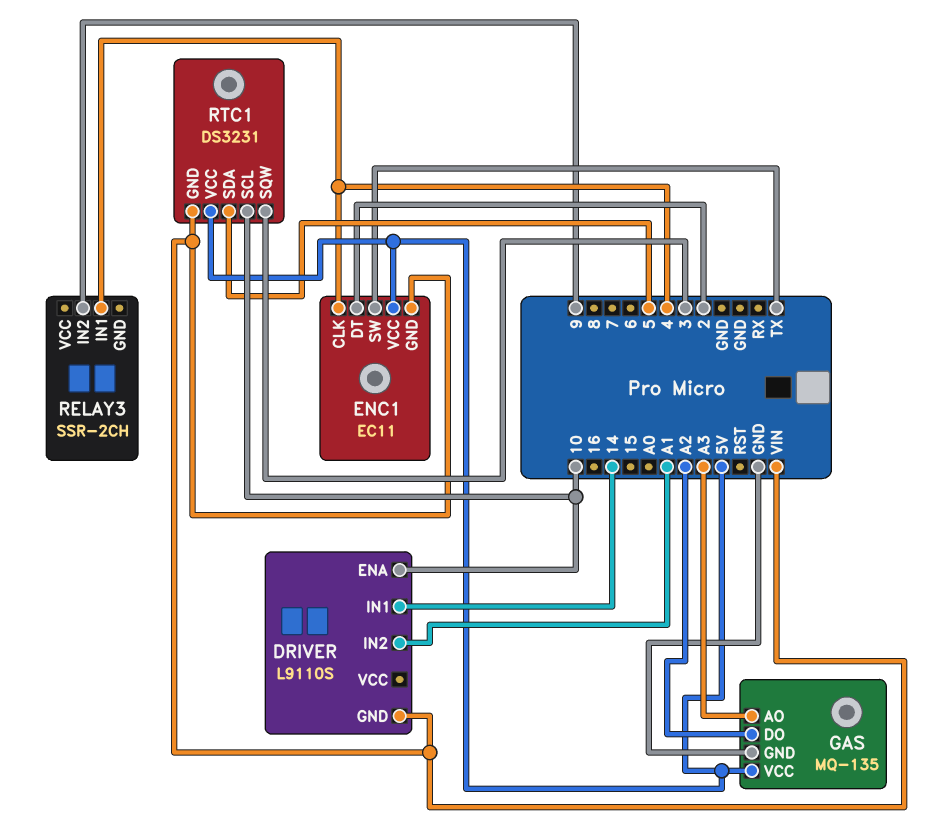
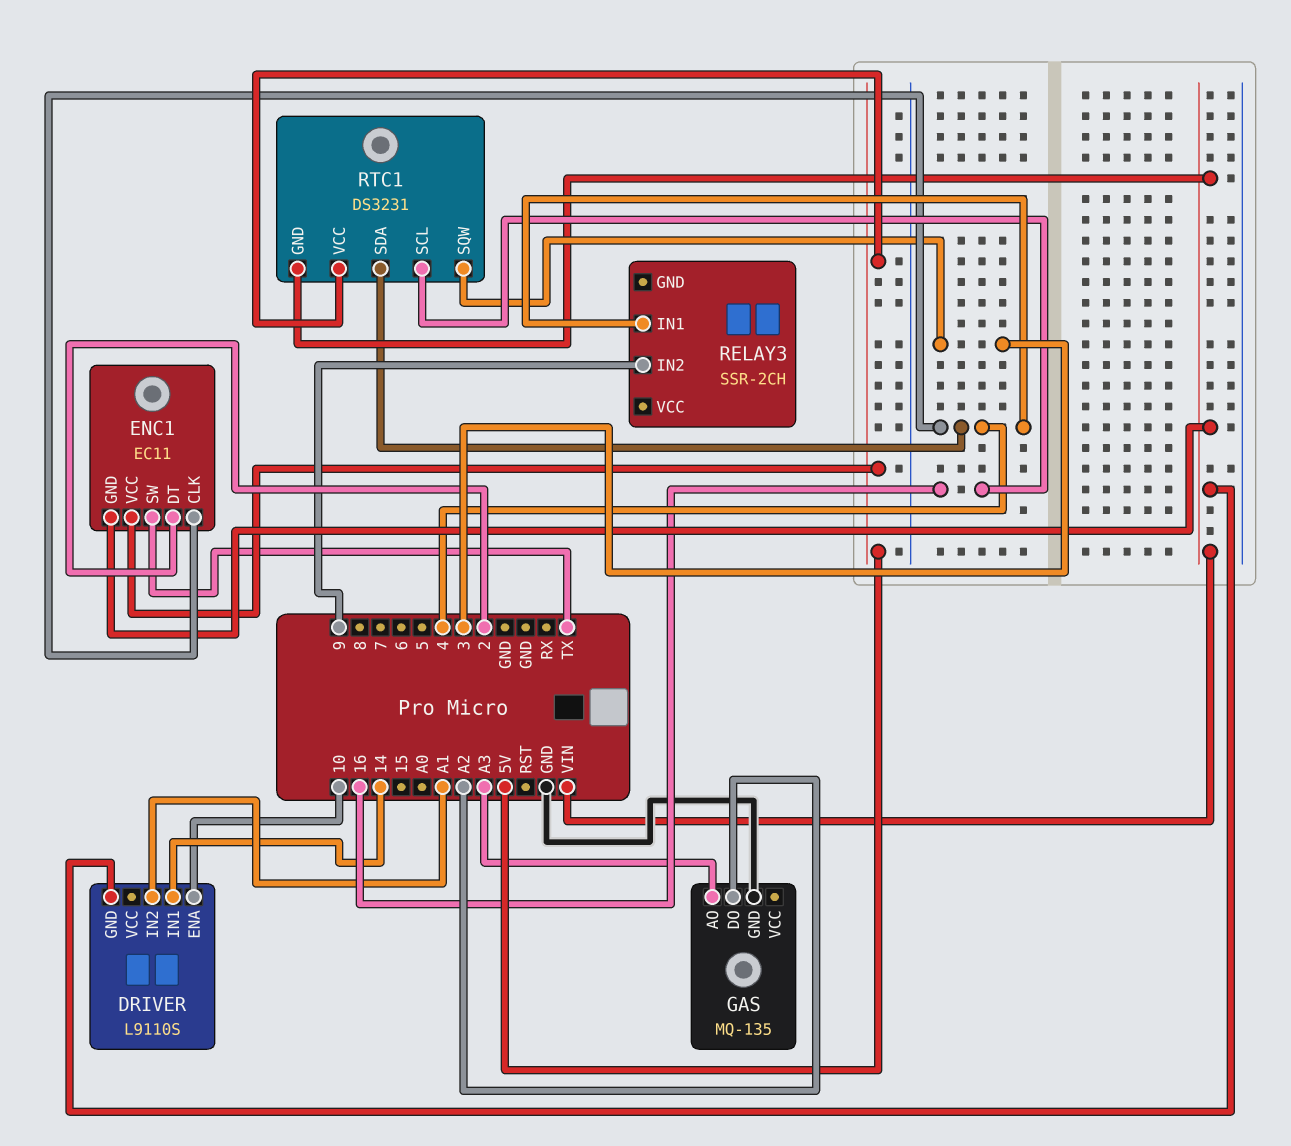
GAS pin VCC: 5V -> none
RTC1 pin SCL: 10 -> 16
RTC1 pin SDA: 5 -> 4

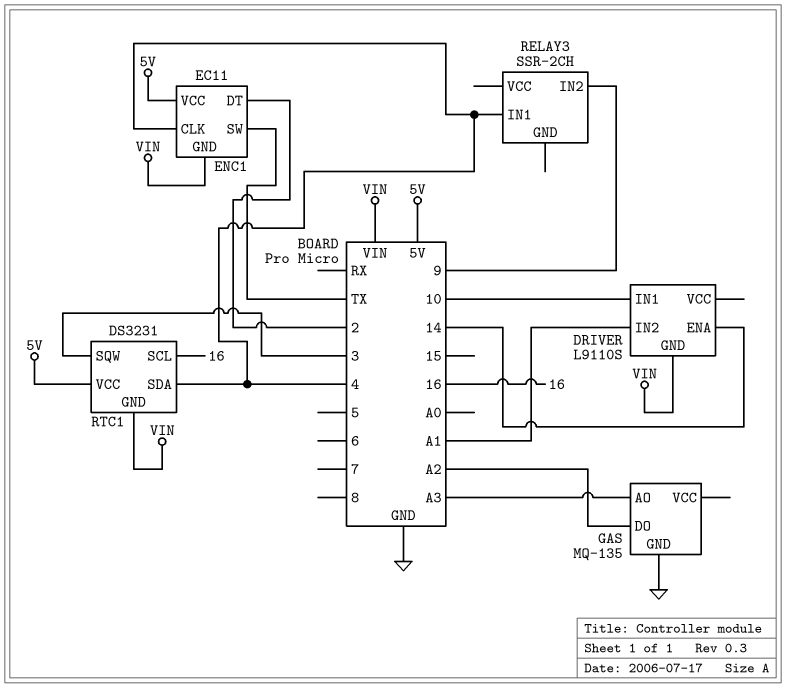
DRIVER pin ENA: 10 -> 14
DRIVER pin IN1: 14 -> 10

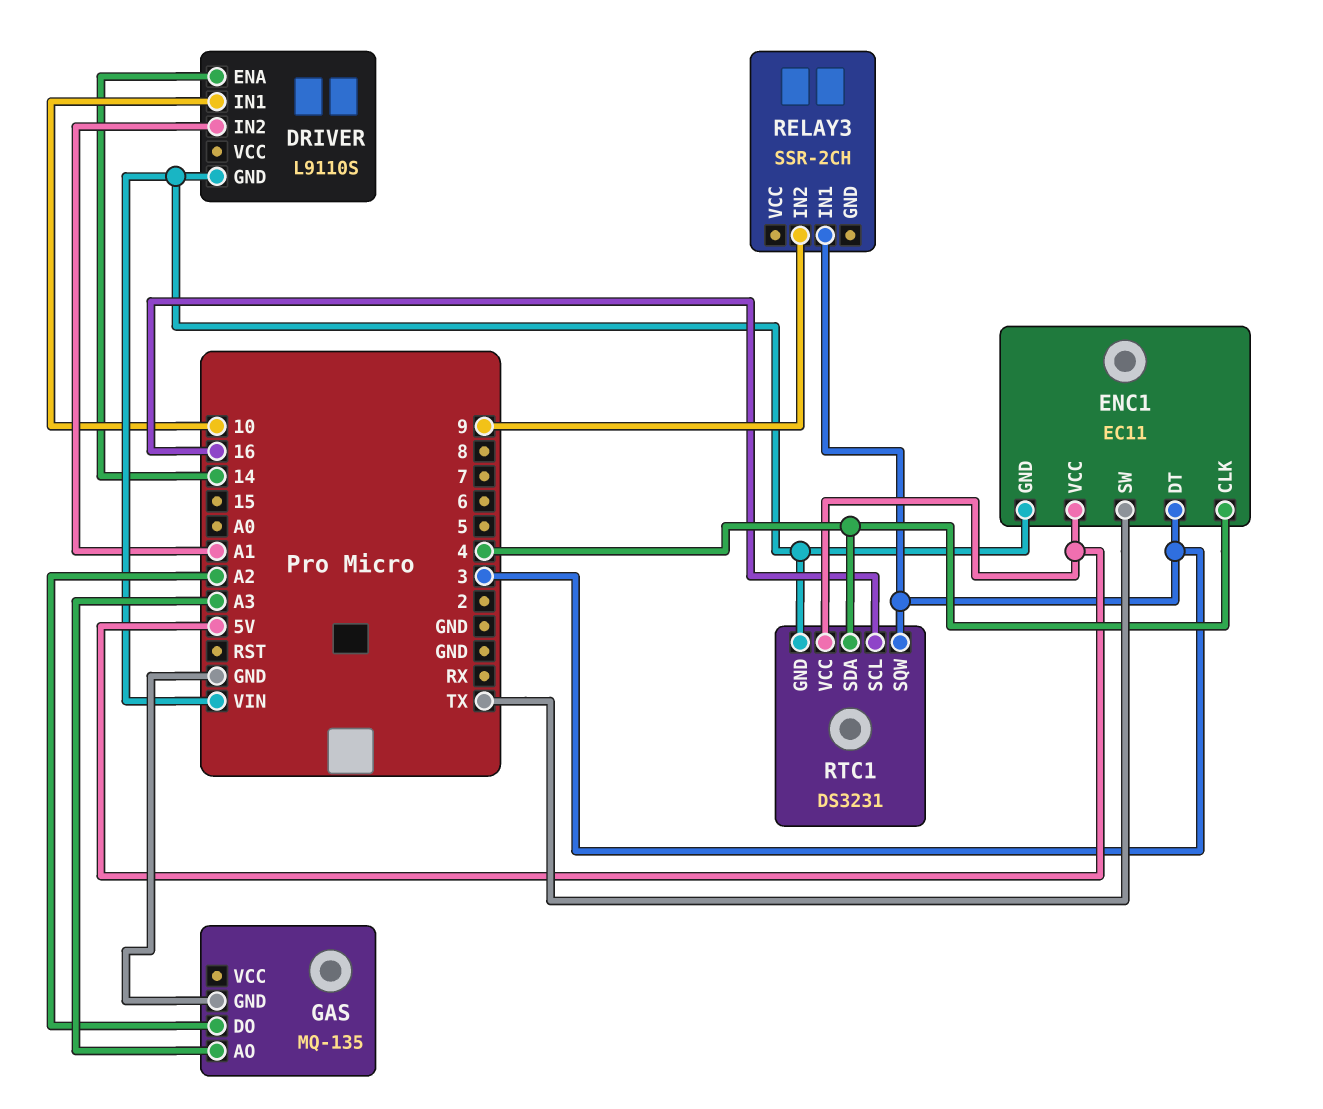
ENC1 pin DT: 2 -> 3
RELAY3 pin IN1: 4 -> 3

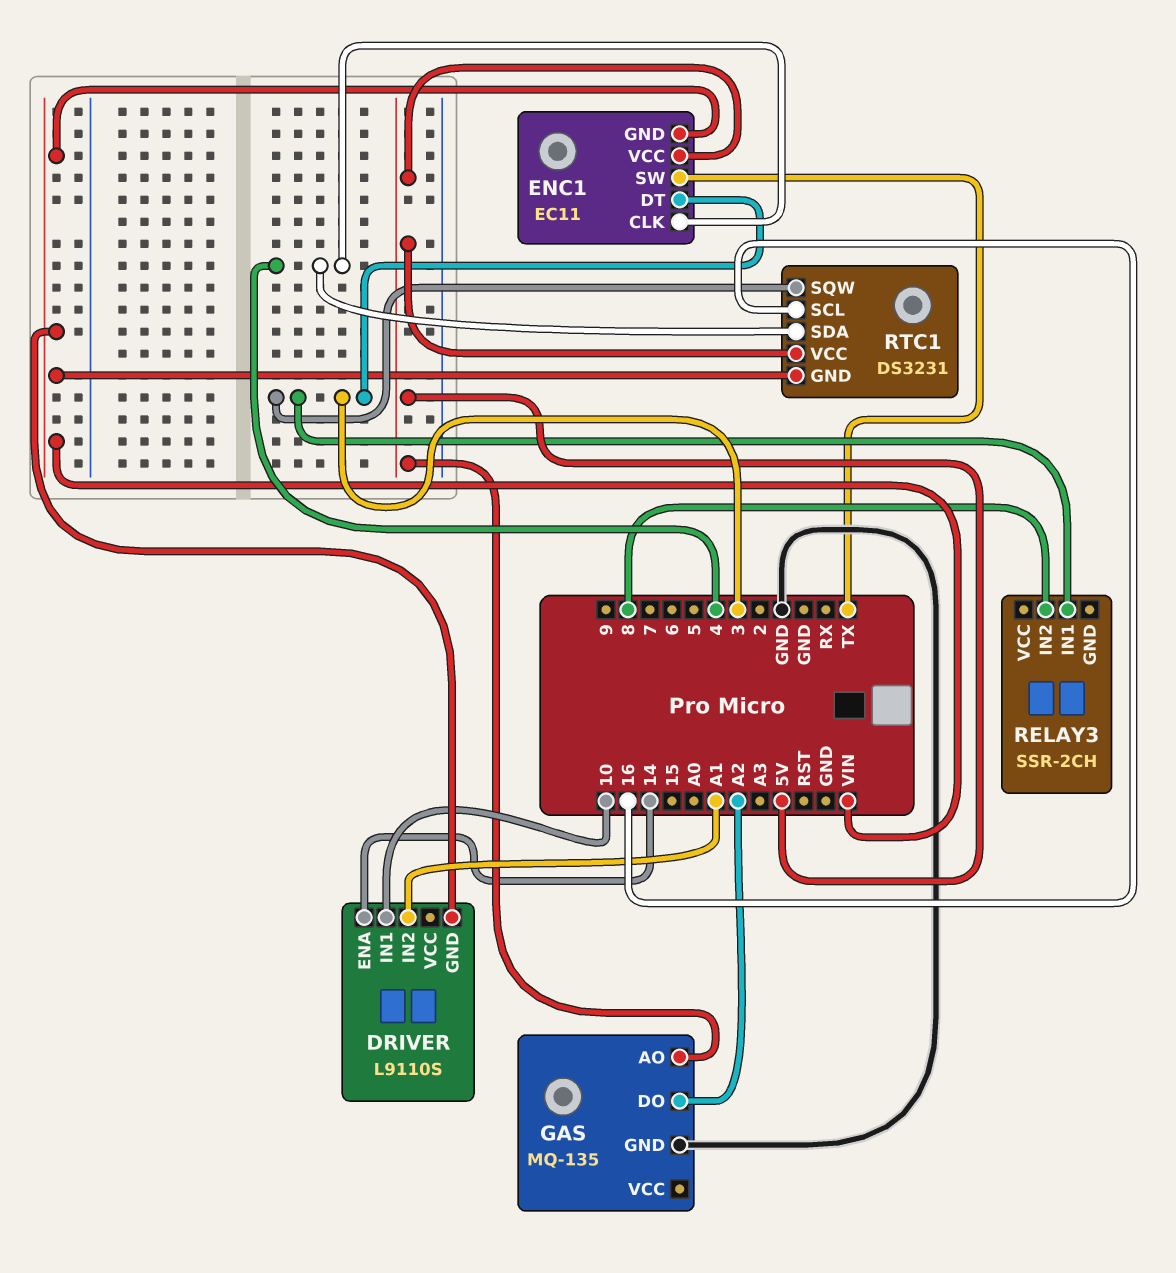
GAS pin AO: A3 -> 5V
RELAY3 pin IN2: 9 -> 8

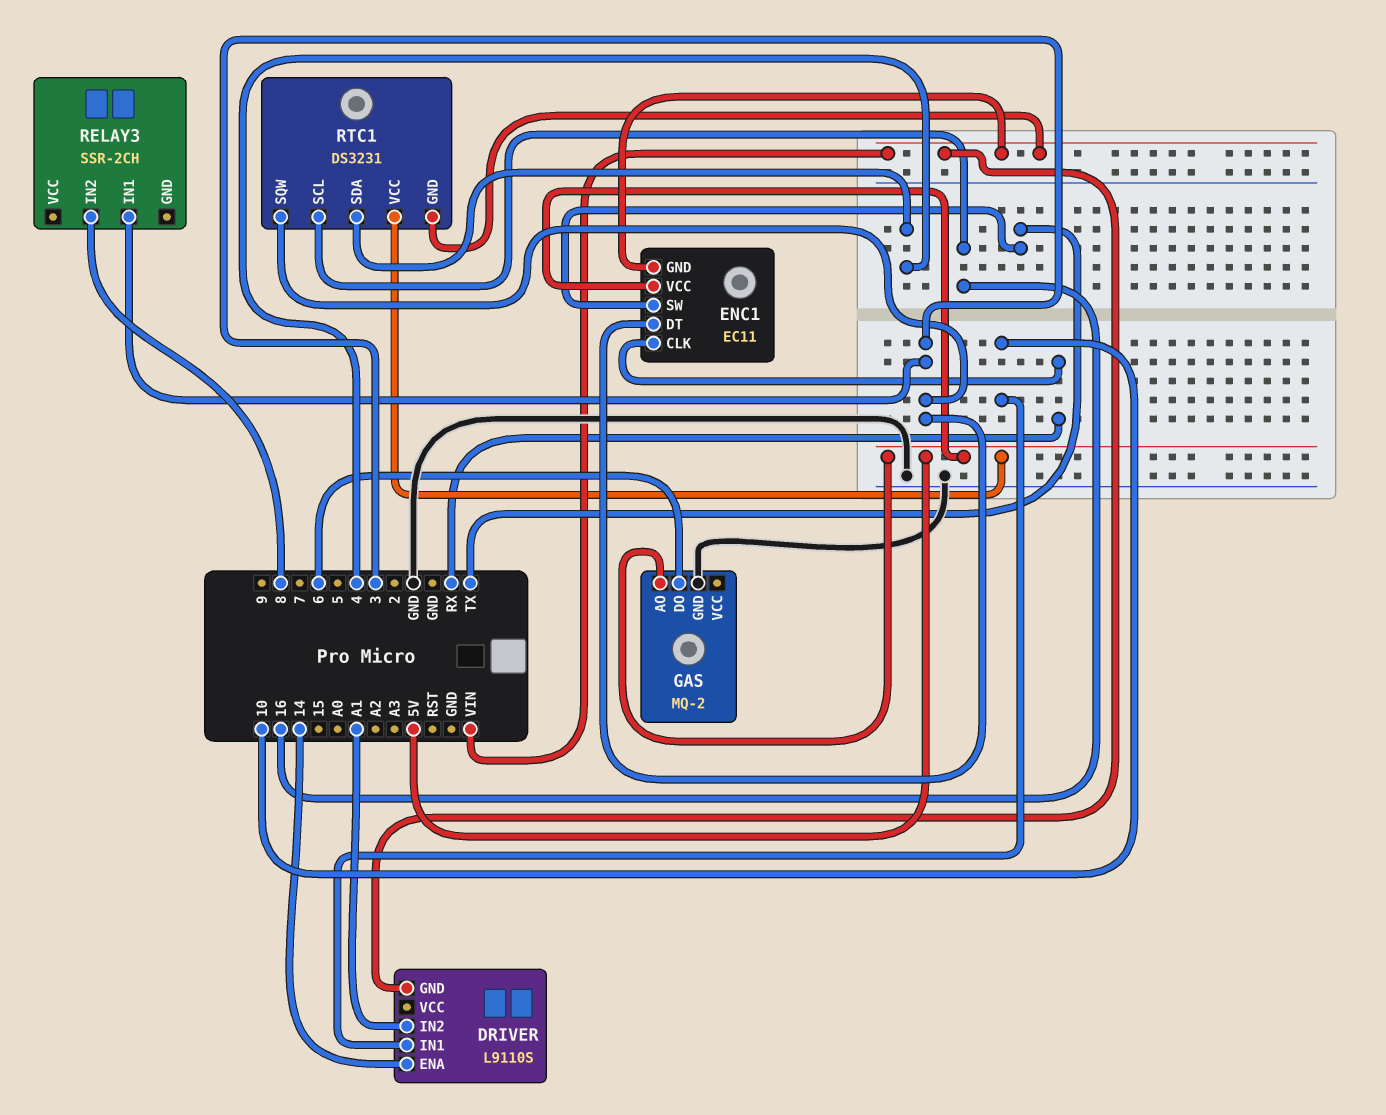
ENC1 pin CLK: 4 -> RX
GAS: MQ-135 -> MQ-2
GAS pin DO: A2 -> 6

